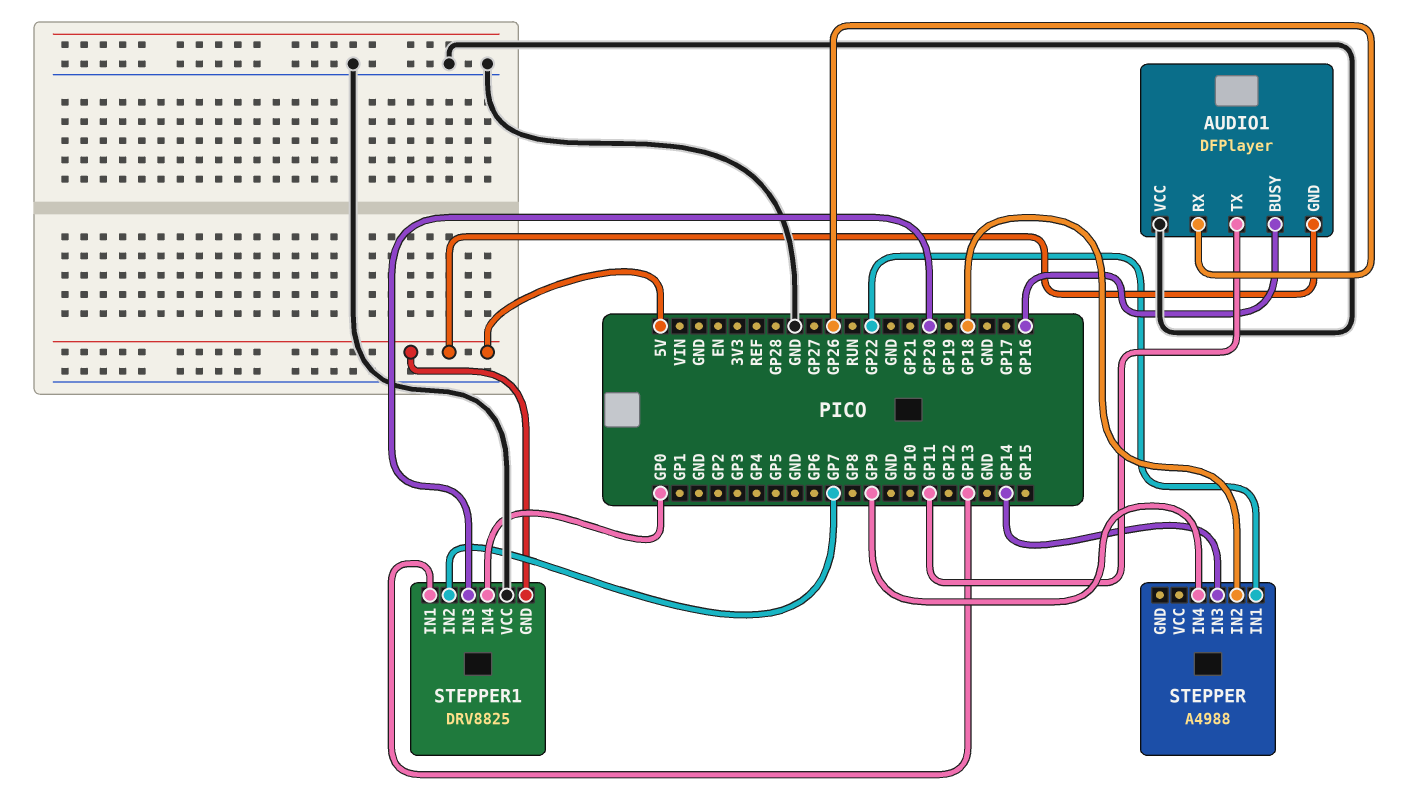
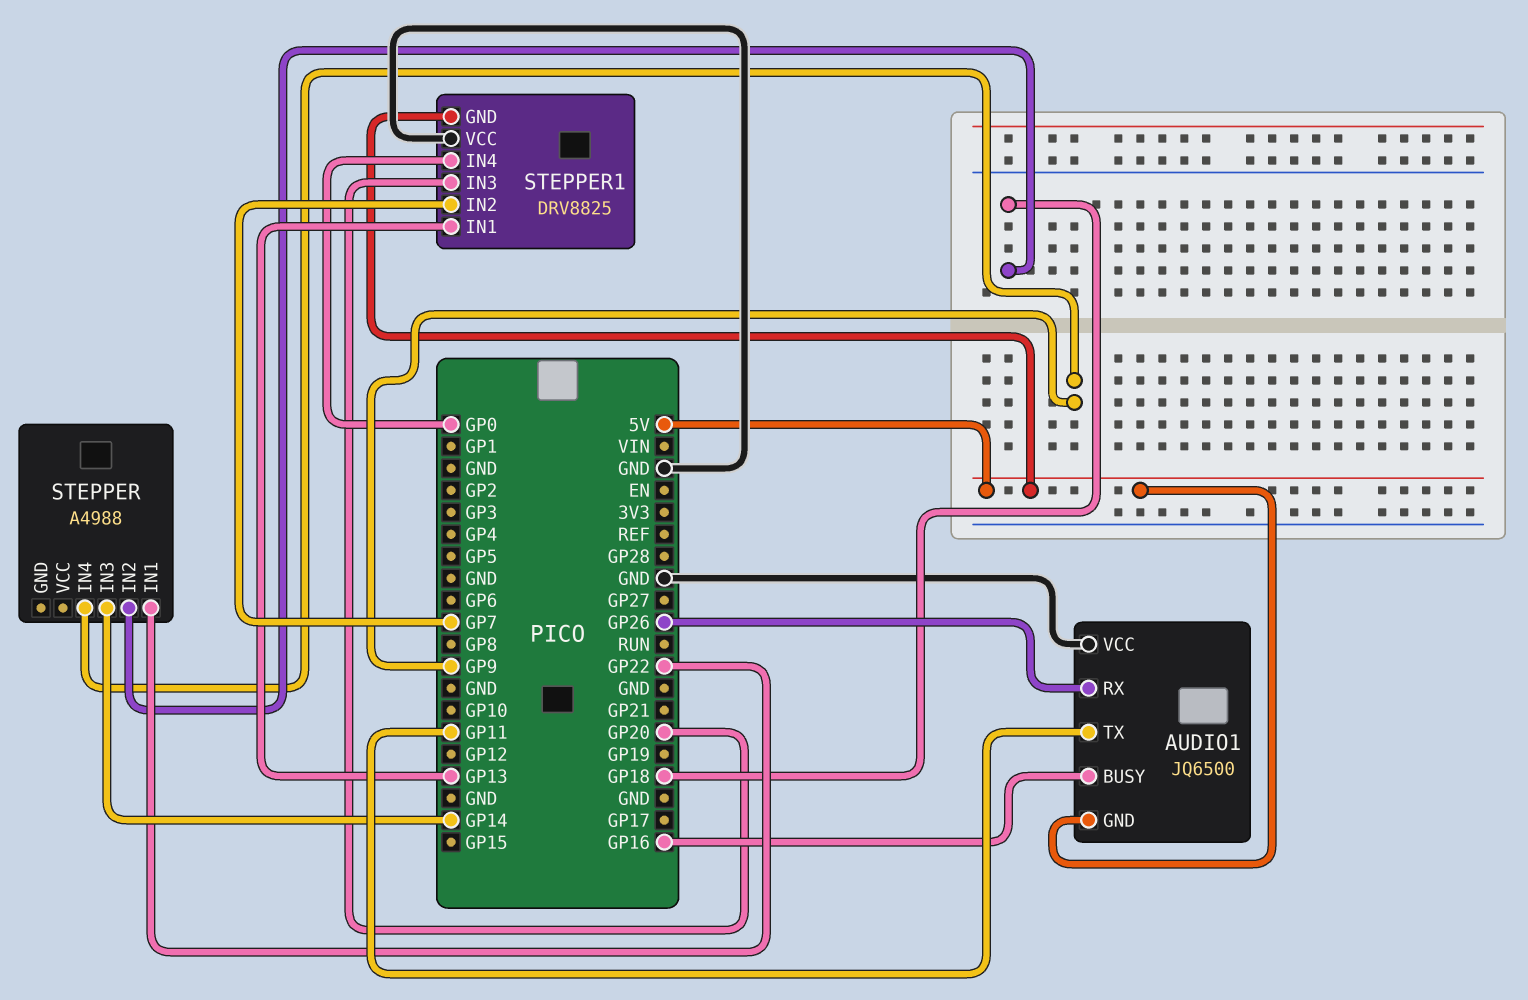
AUDIO1: DFPlayer -> JQ6500

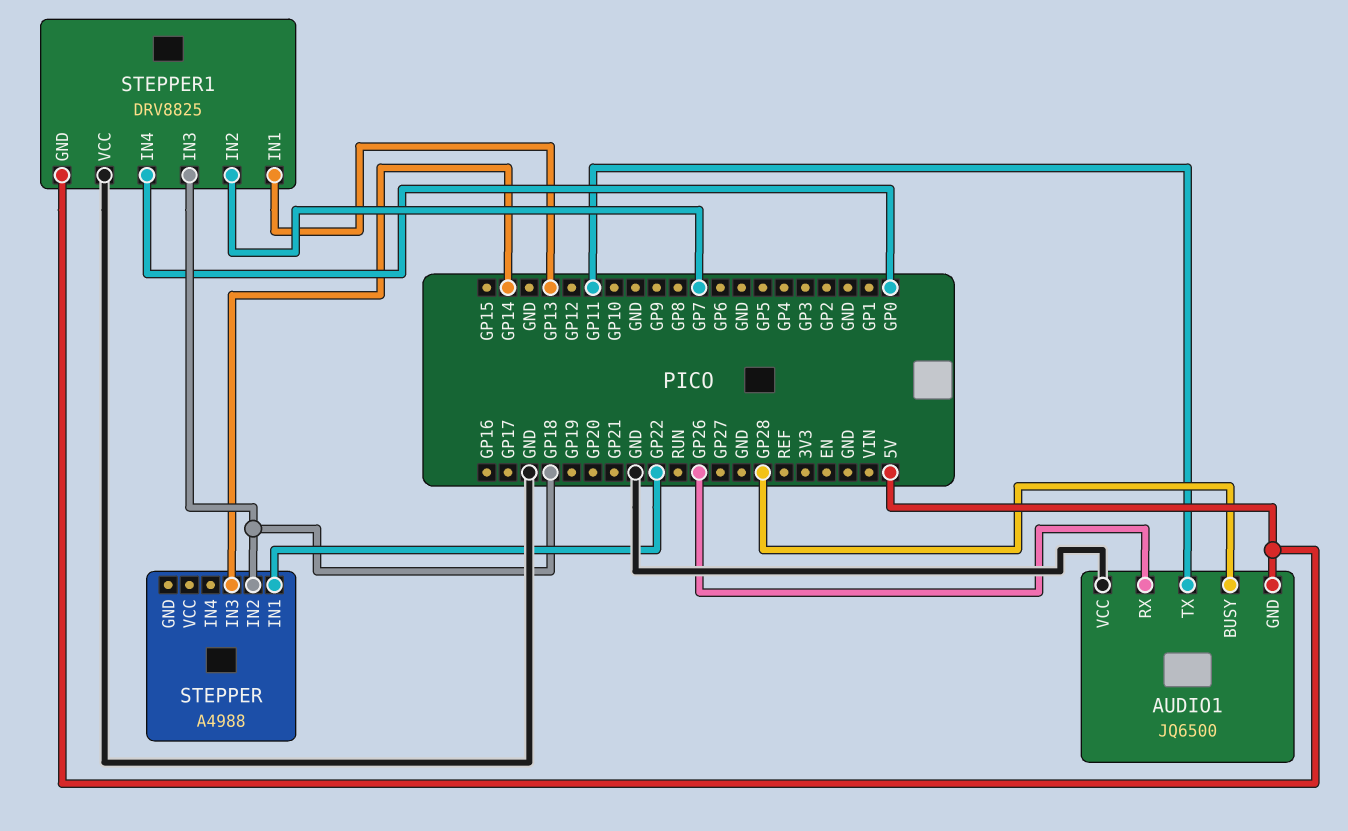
AUDIO1 pin BUSY: GP16 -> GP28
STEPPER pin IN4: GP9 -> none
STEPPER1 pin IN3: GP20 -> GP18

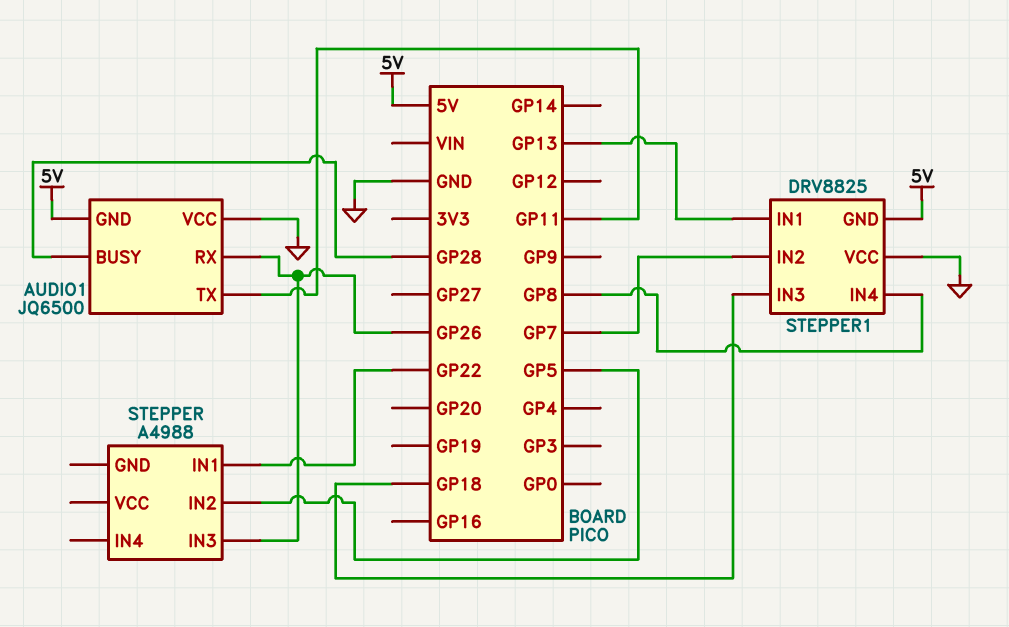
STEPPER pin IN2: GP18 -> GP5
STEPPER pin IN3: GP14 -> GP26
STEPPER1 pin IN4: GP0 -> GP8

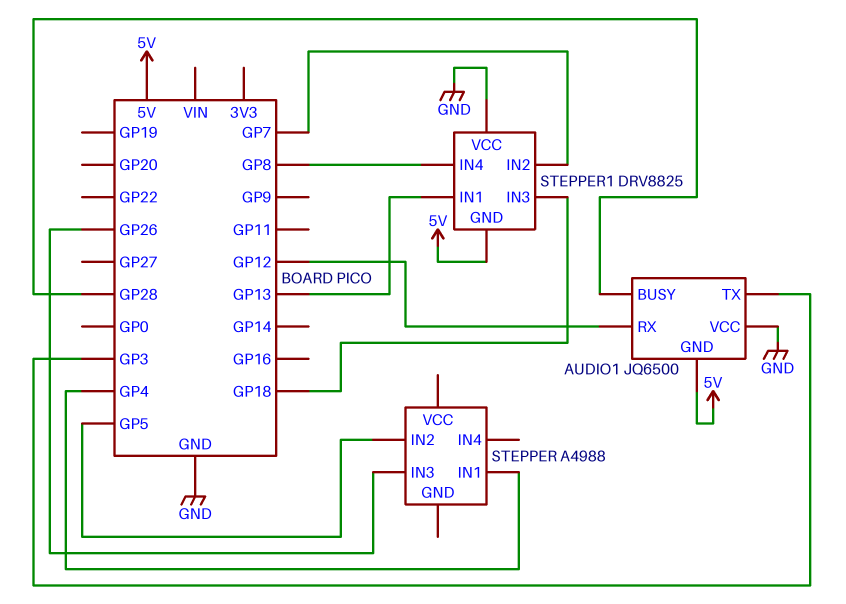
AUDIO1 pin RX: GP26 -> GP12
AUDIO1 pin TX: GP11 -> GP3
STEPPER pin IN1: GP22 -> GP4

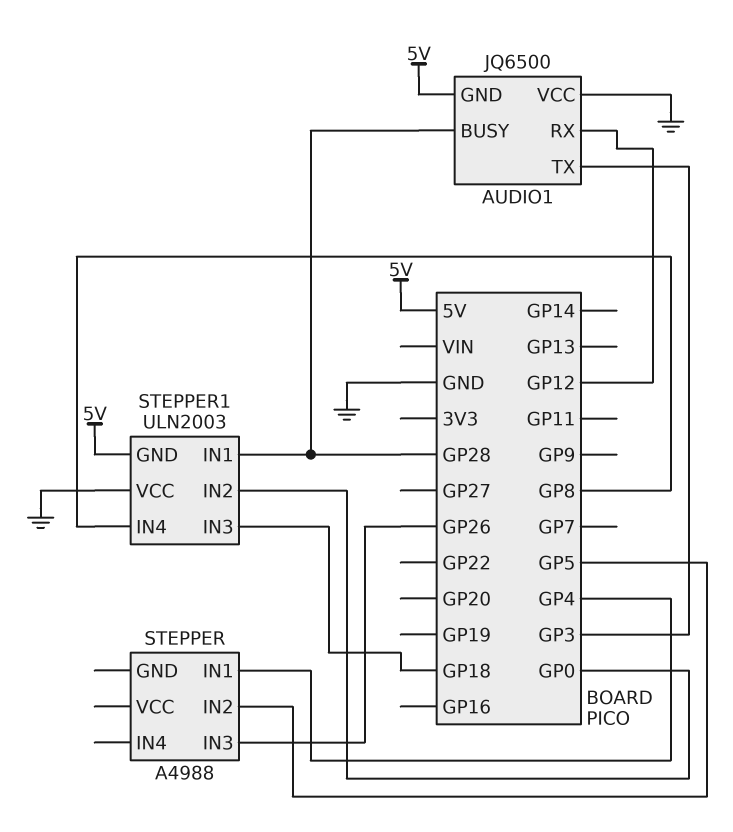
STEPPER1: DRV8825 -> ULN2003
STEPPER1 pin IN1: GP13 -> GP28
STEPPER1 pin IN2: GP7 -> GP0

